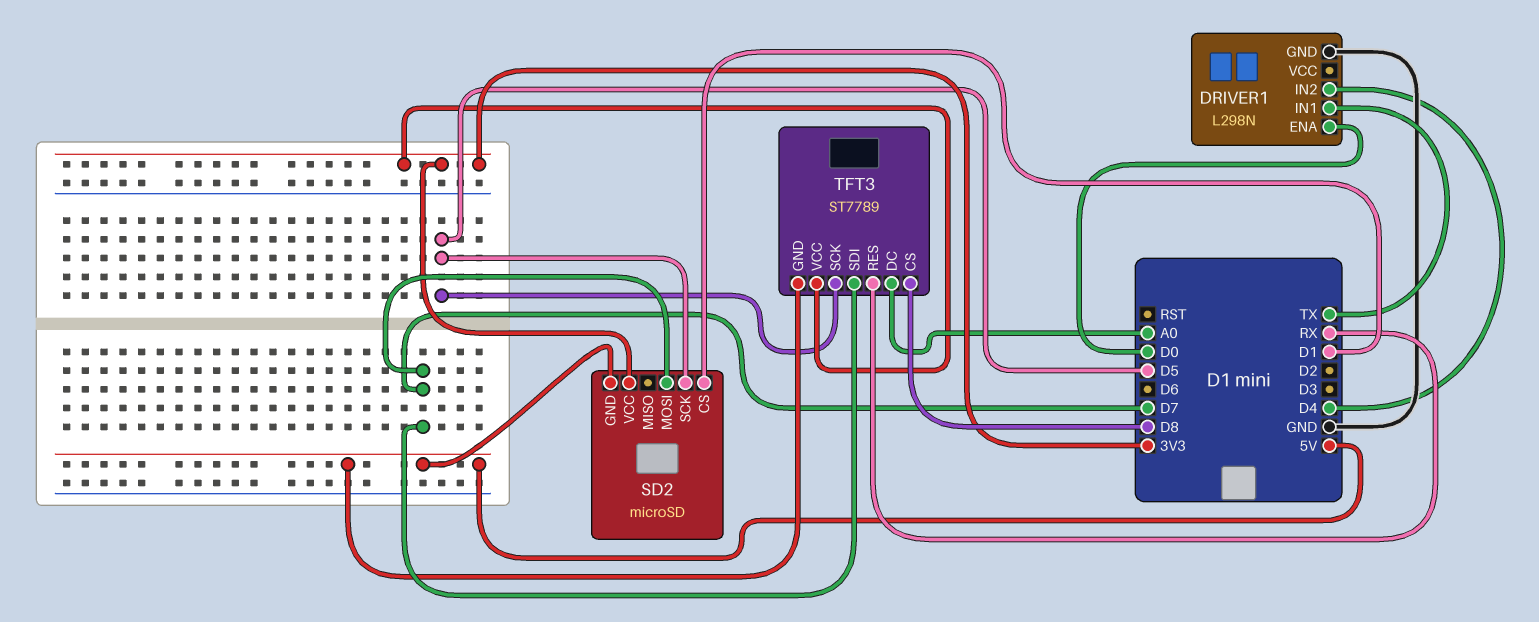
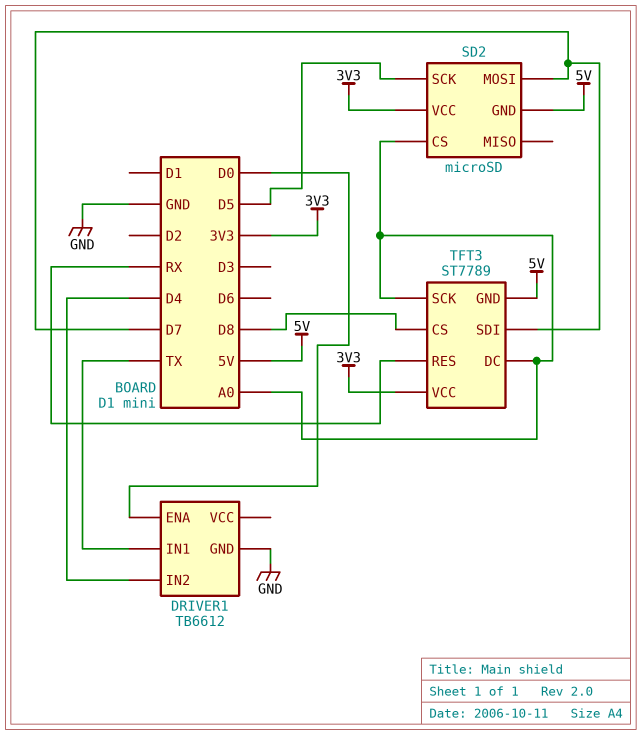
DRIVER1: L298N -> TB6612
SD2 pin CS: D1 -> A0
TFT3 pin SCK: D5 -> A0

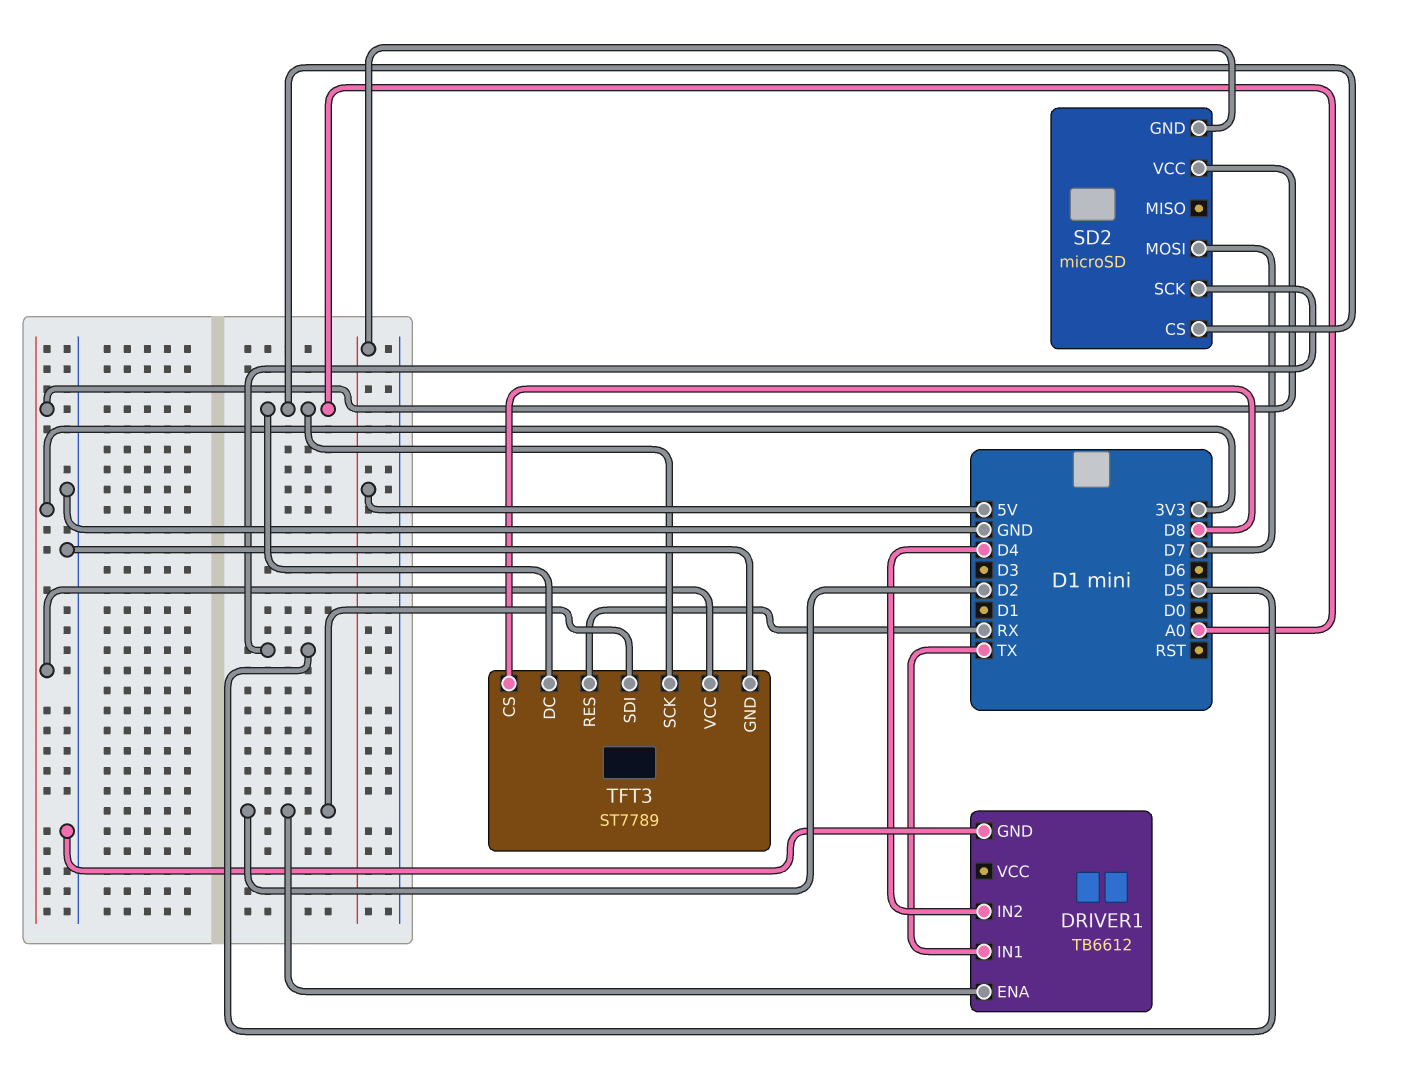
DRIVER1 pin ENA: D0 -> D2
TFT3 pin GND: 5V -> GND
TFT3 pin SDI: D7 -> D2

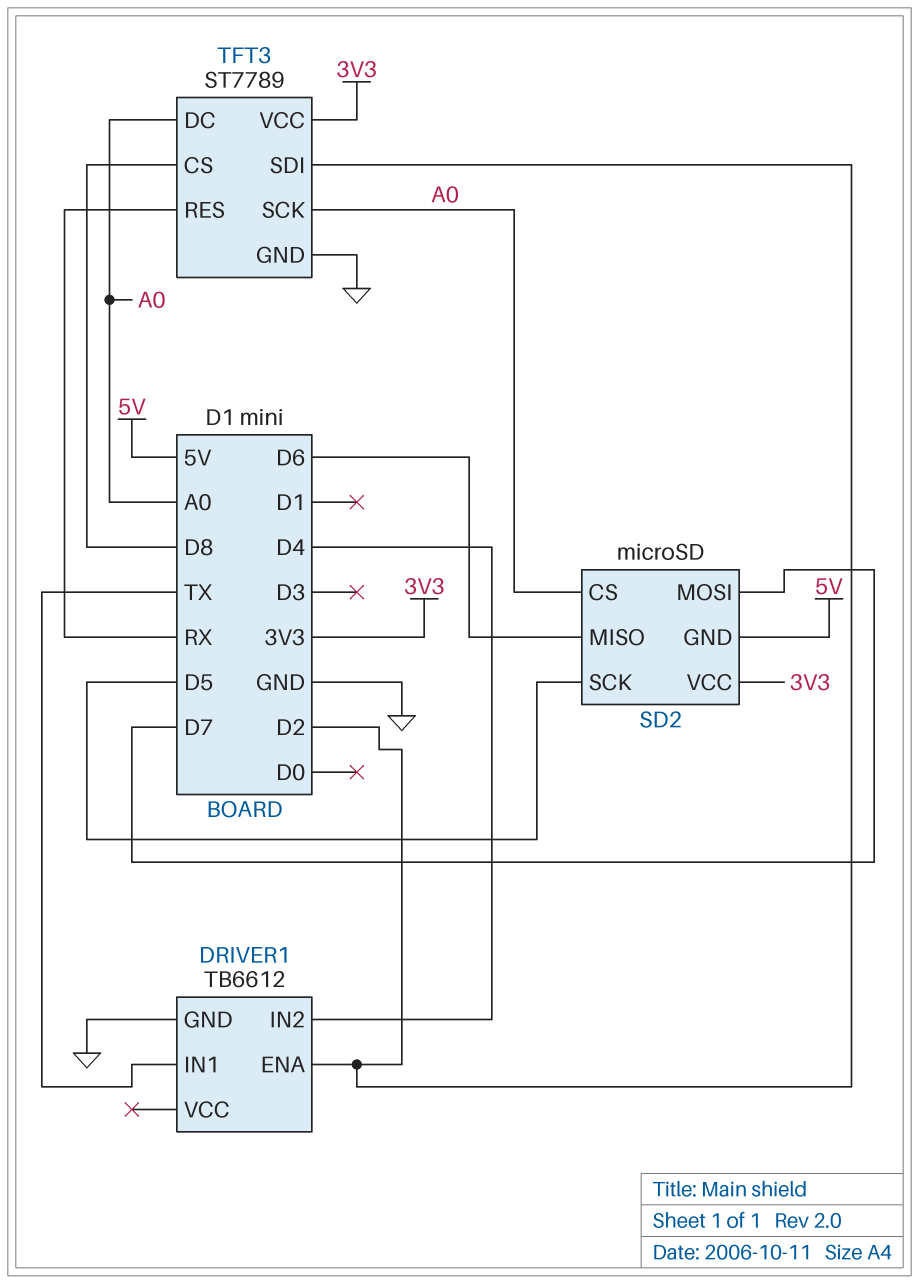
SD2 pin MISO: none -> D6

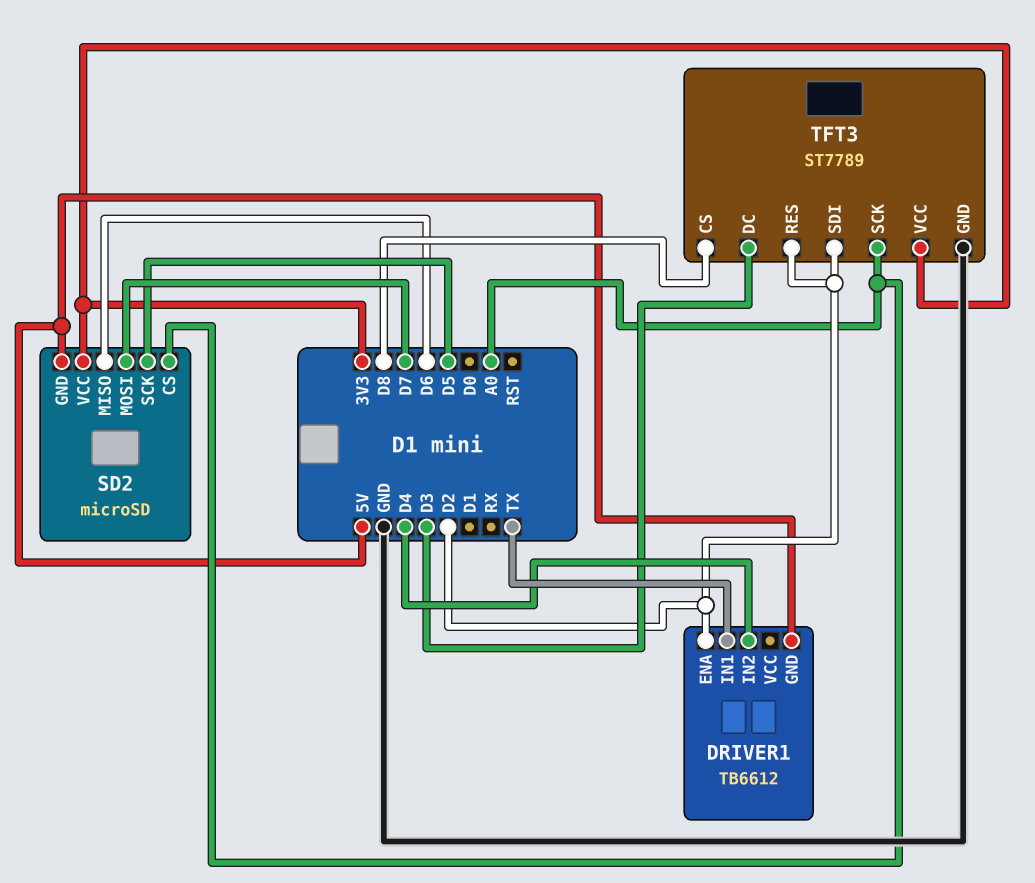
DRIVER1 pin GND: GND -> 5V
TFT3 pin DC: A0 -> D3
TFT3 pin RES: RX -> D2

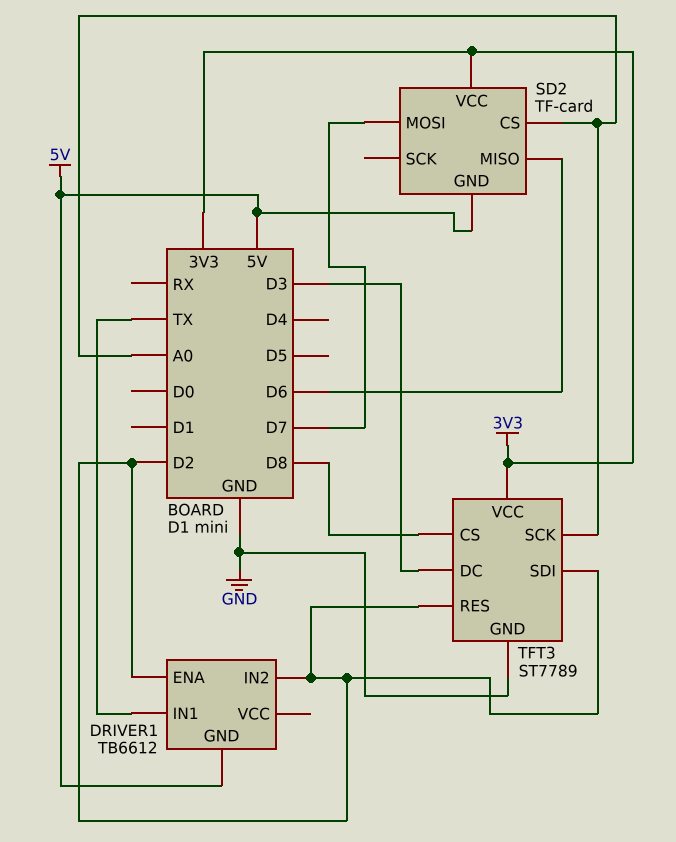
DRIVER1 pin IN2: D4 -> D2
SD2: microSD -> TF-card
SD2 pin SCK: D5 -> none

